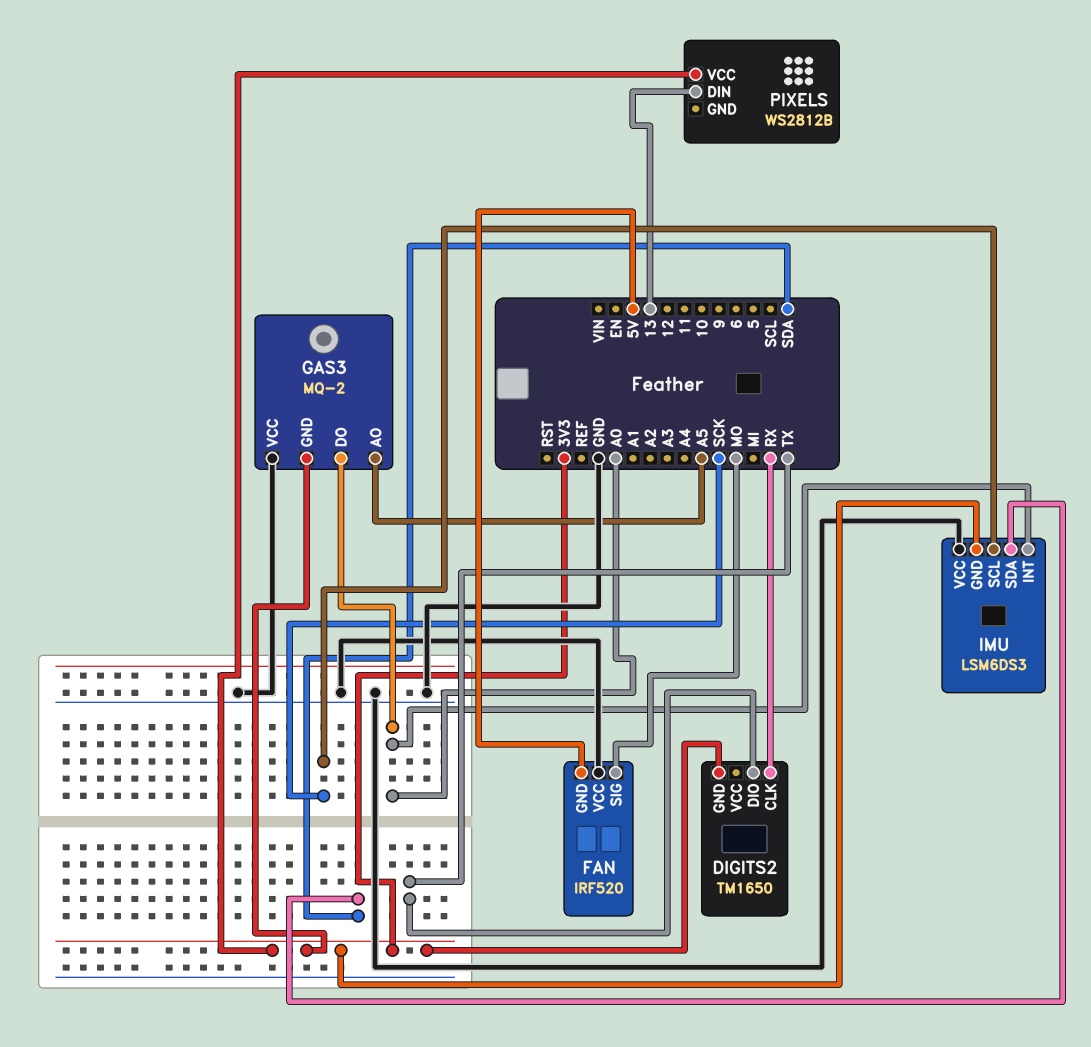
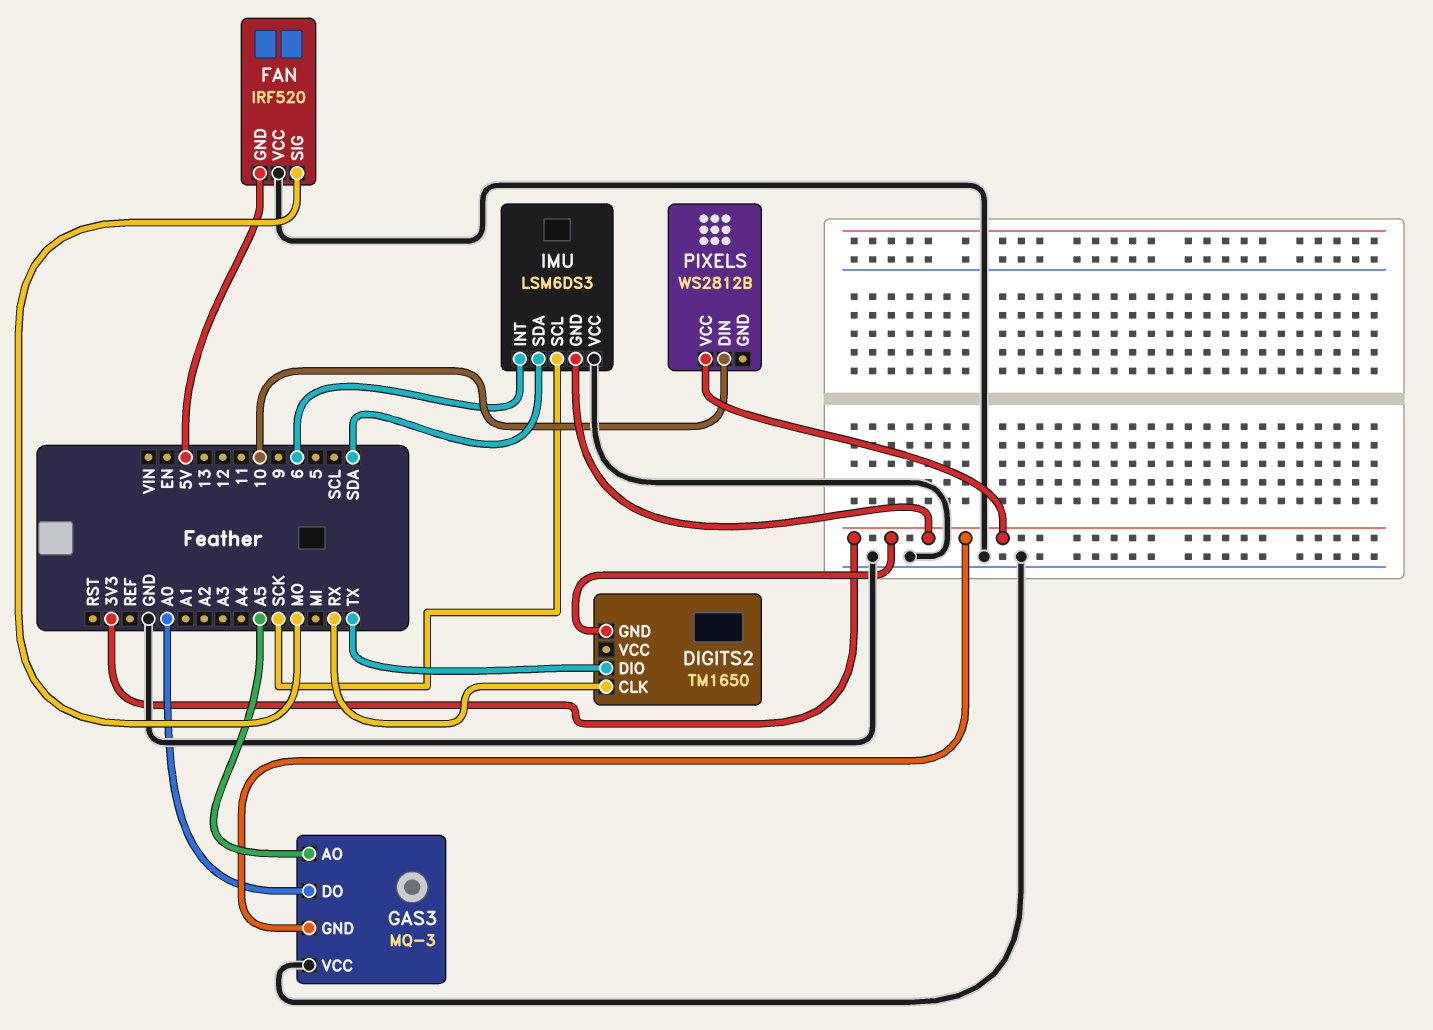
GAS3: MQ-2 -> MQ-3
IMU pin INT: A0 -> 6
PIXELS pin DIN: 13 -> 10

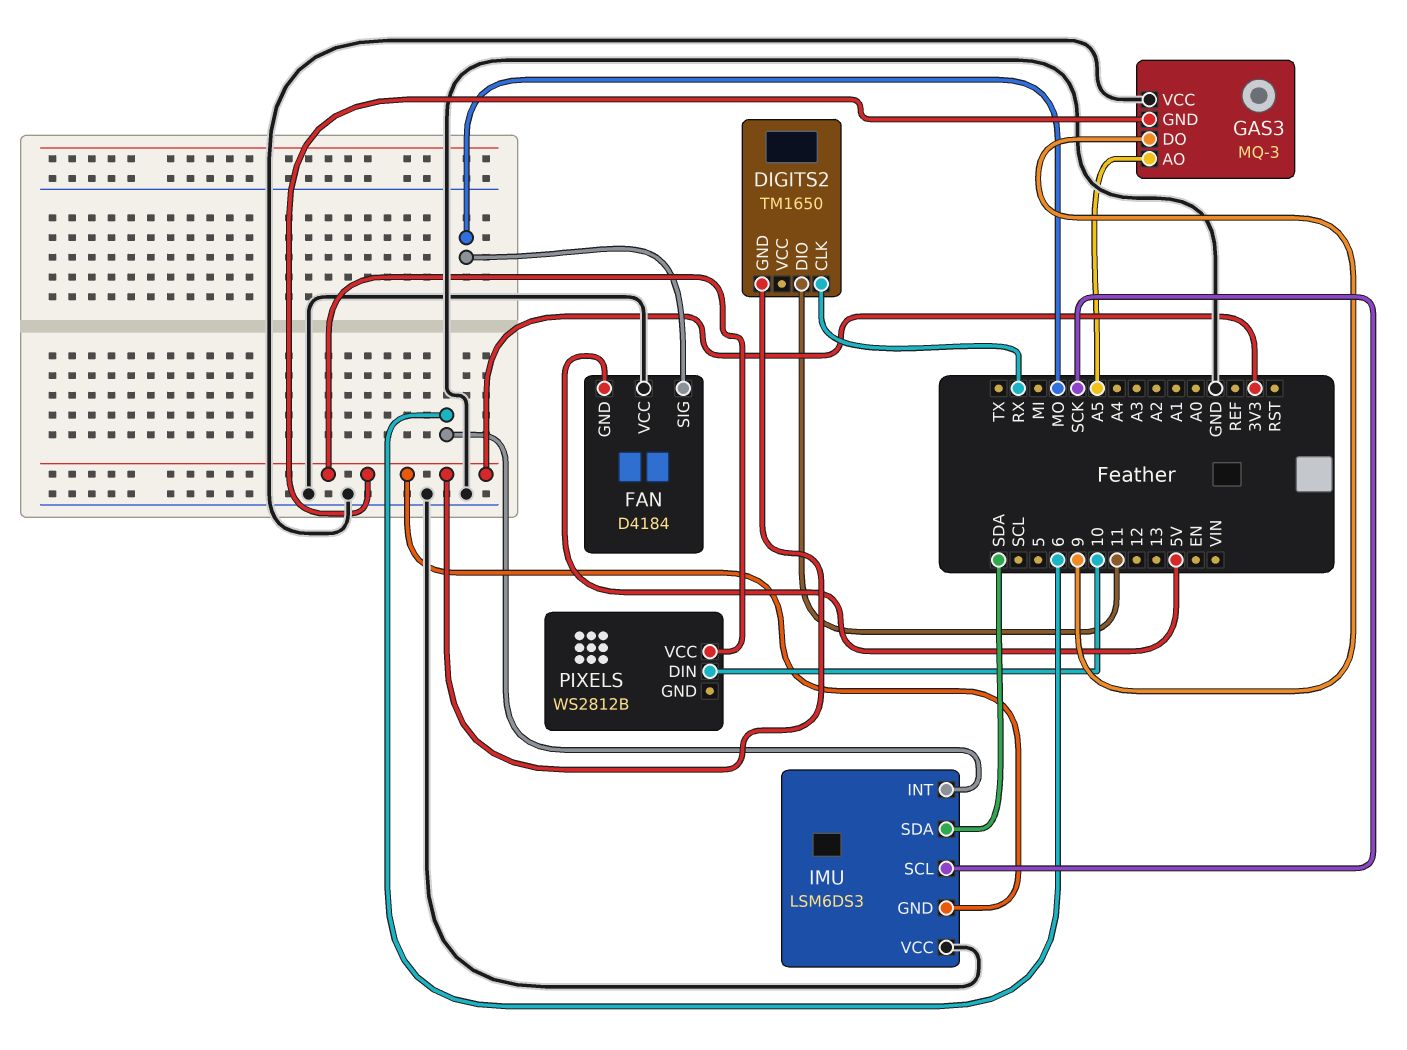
DIGITS2 pin DIO: TX -> 11
FAN: IRF520 -> D4184
GAS3 pin DO: A0 -> 9

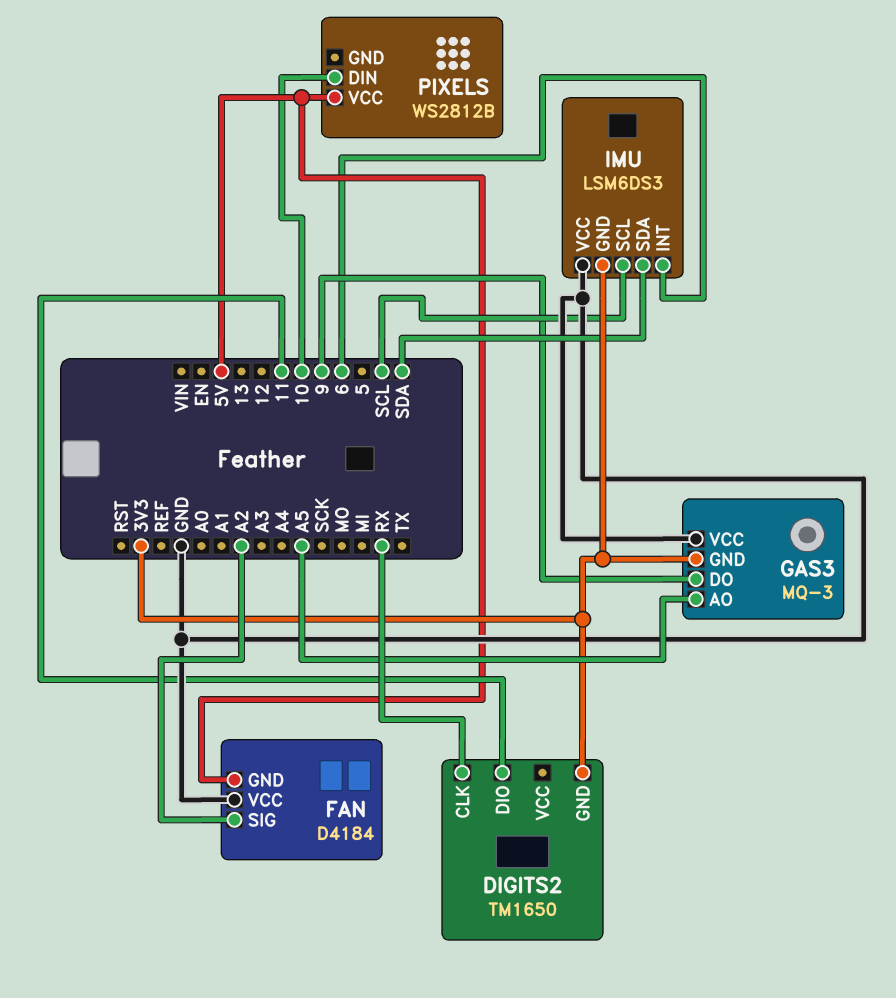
FAN pin SIG: MO -> A2
IMU pin SCL: SCK -> SCL
PIXELS pin VCC: 3V3 -> 5V

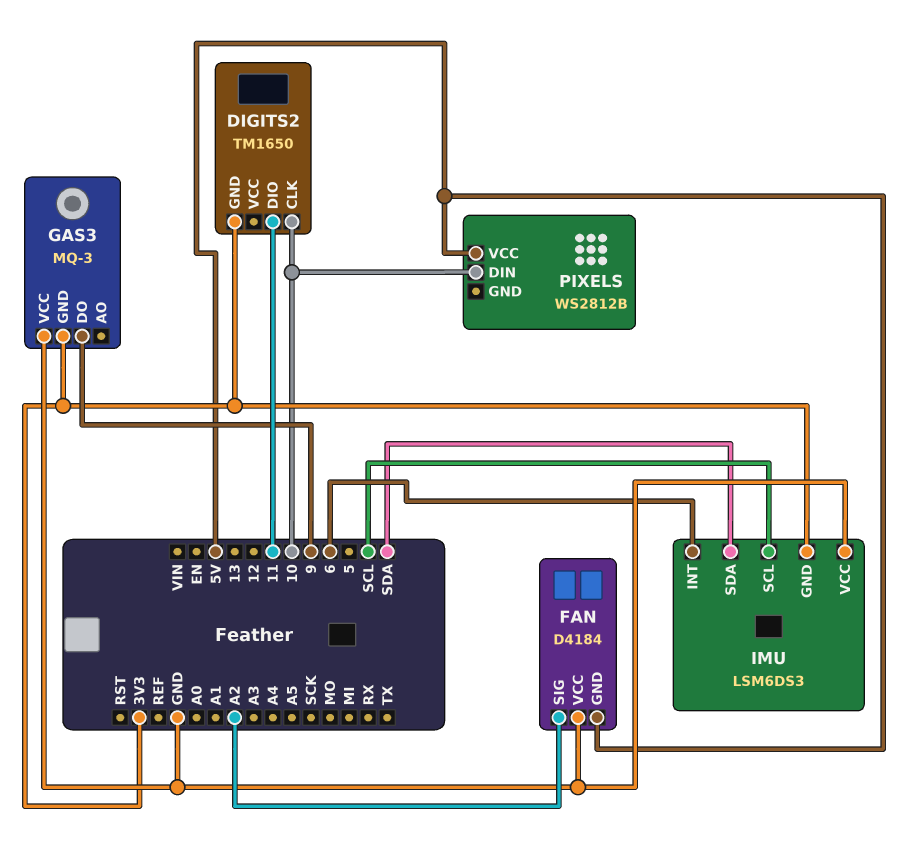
DIGITS2 pin CLK: RX -> 10
GAS3 pin AO: A5 -> none

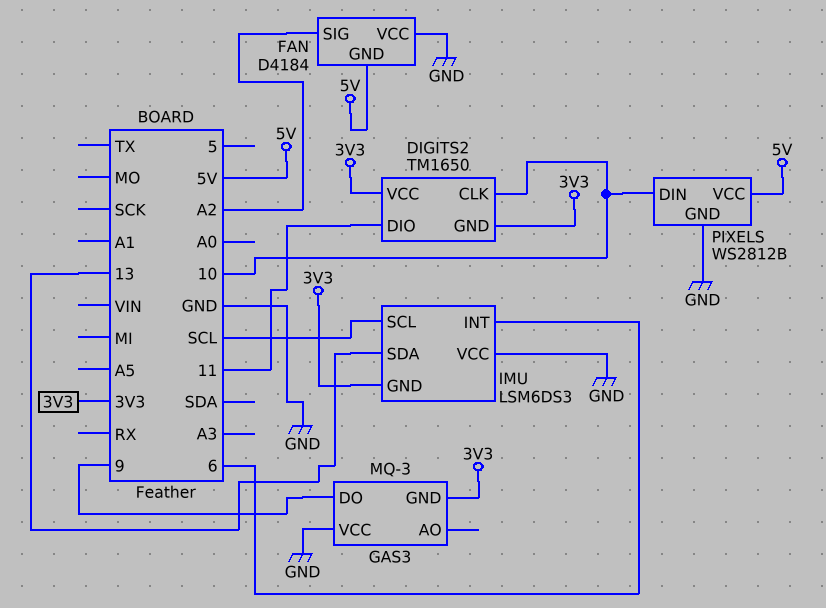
DIGITS2 pin VCC: none -> 3V3
IMU pin SDA: SDA -> 13
PIXELS pin GND: none -> GND

